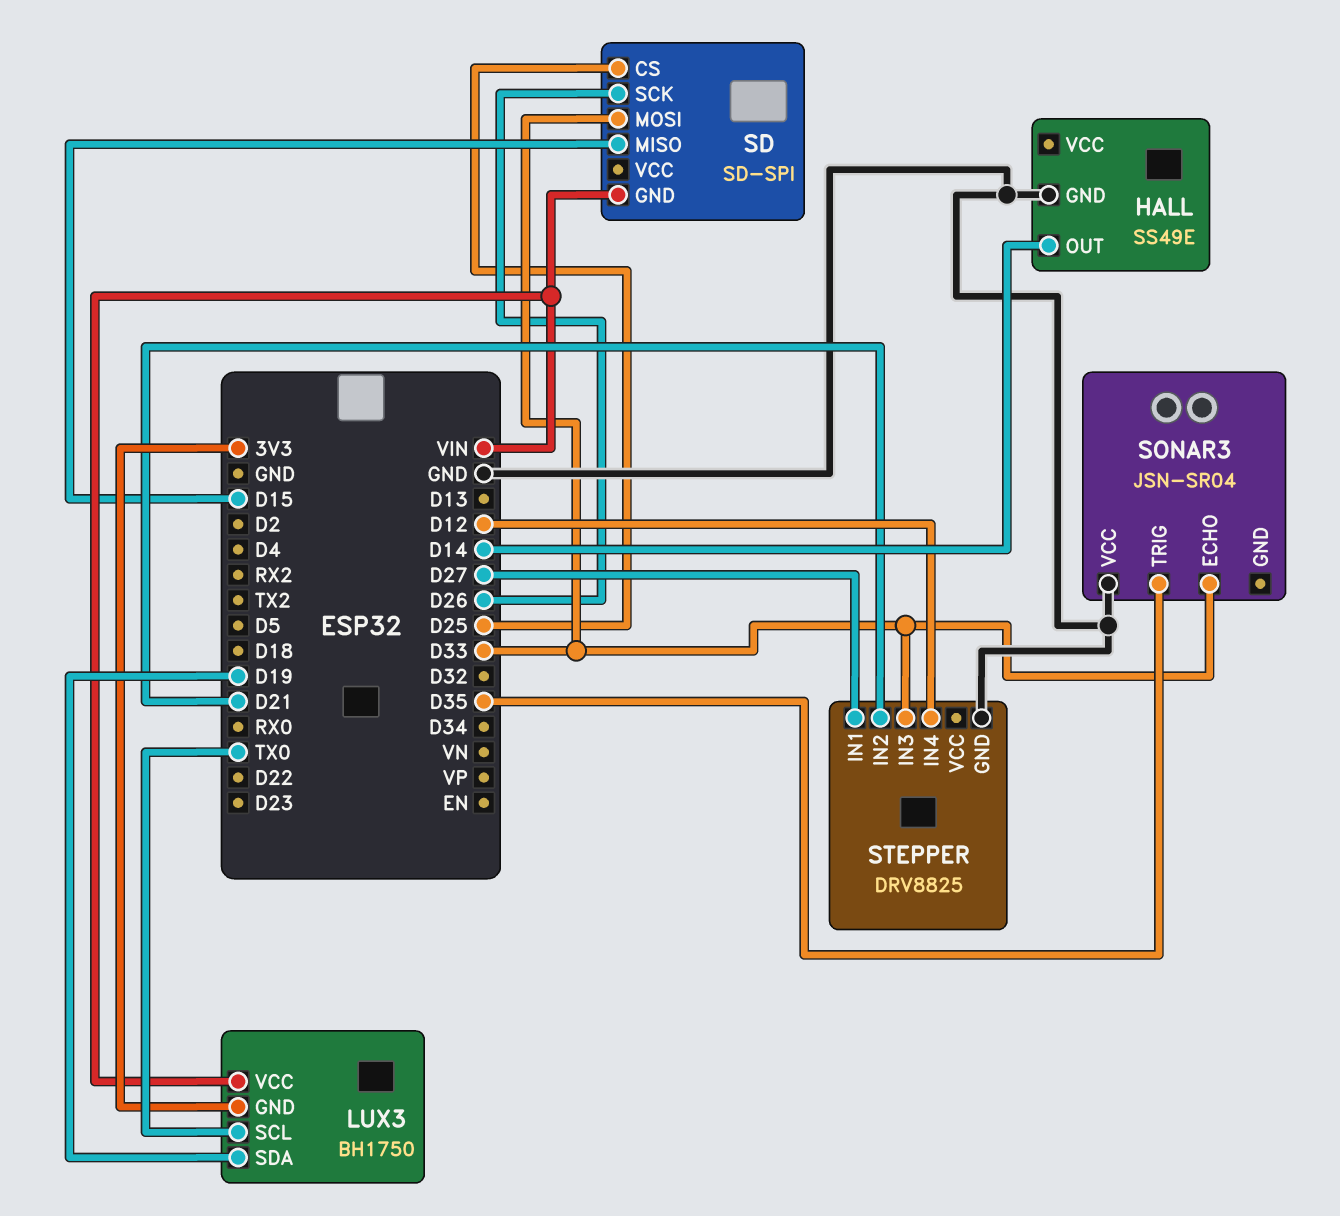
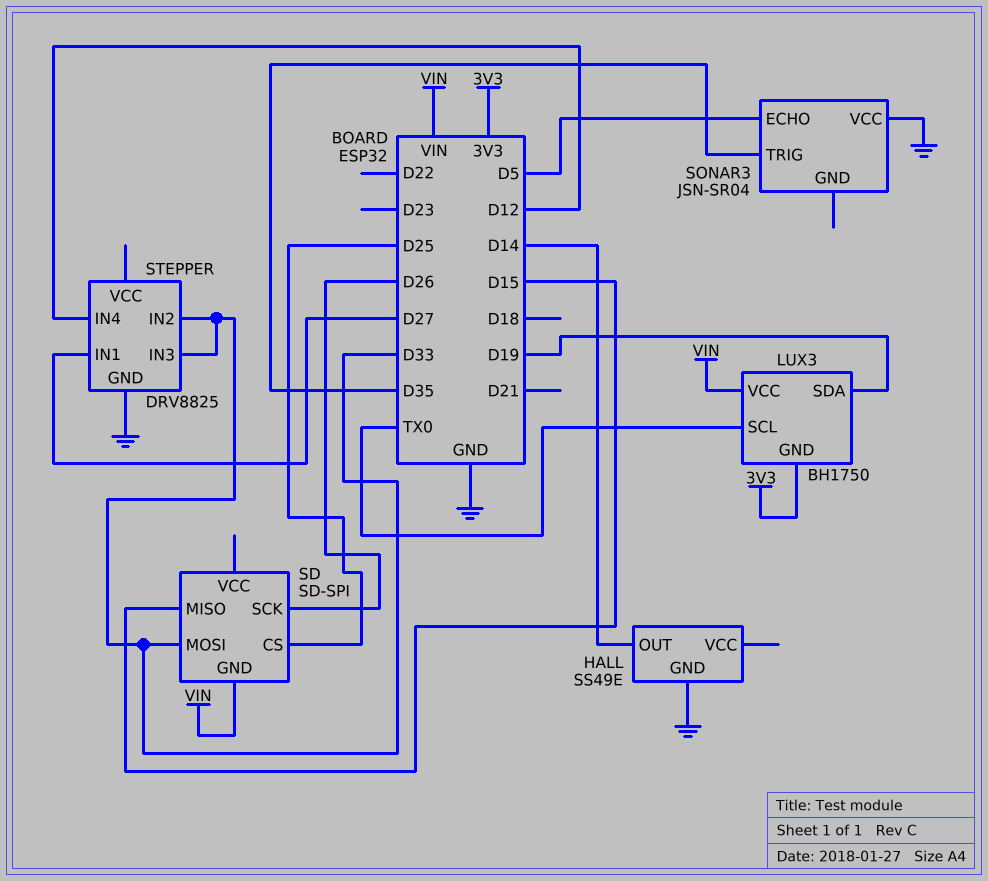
SONAR3 pin ECHO: D33 -> D5
STEPPER pin IN2: D21 -> D33

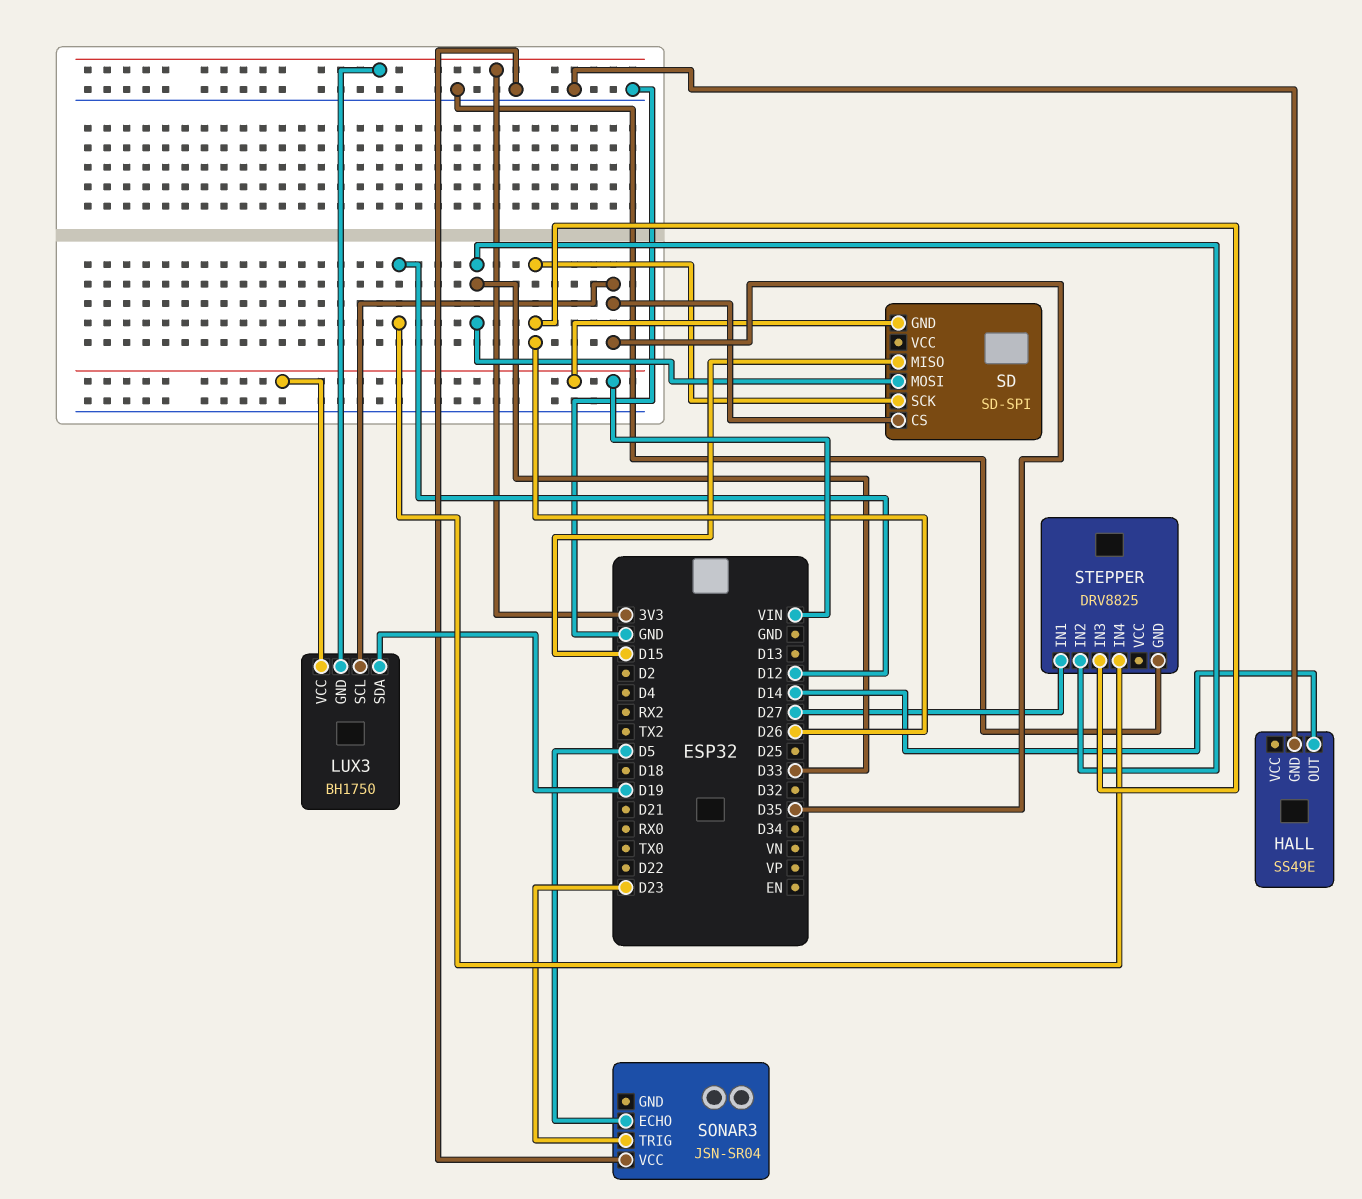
LUX3 pin SCL: TX0 -> D35
SD pin CS: D25 -> D35
SONAR3 pin TRIG: D35 -> D23
STEPPER pin IN3: D33 -> D26

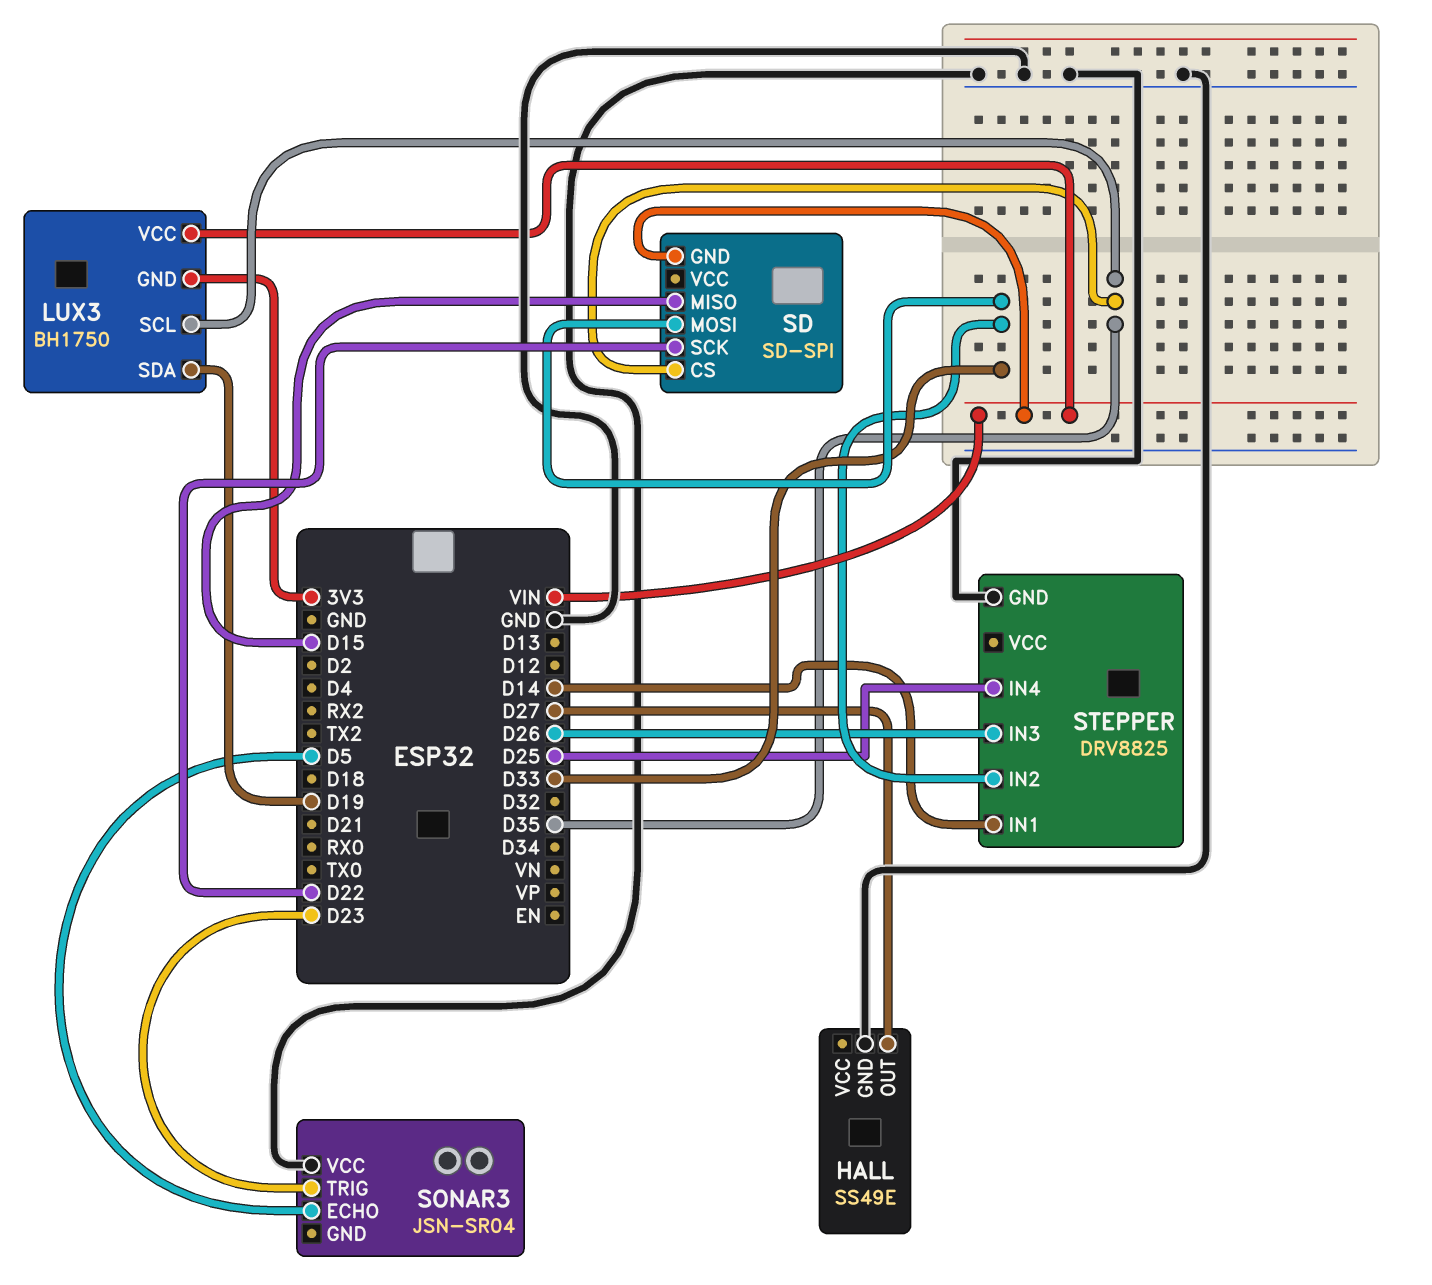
HALL pin OUT: D14 -> D27
SD pin SCK: D26 -> D22
STEPPER pin IN1: D27 -> D14
STEPPER pin IN4: D12 -> D25

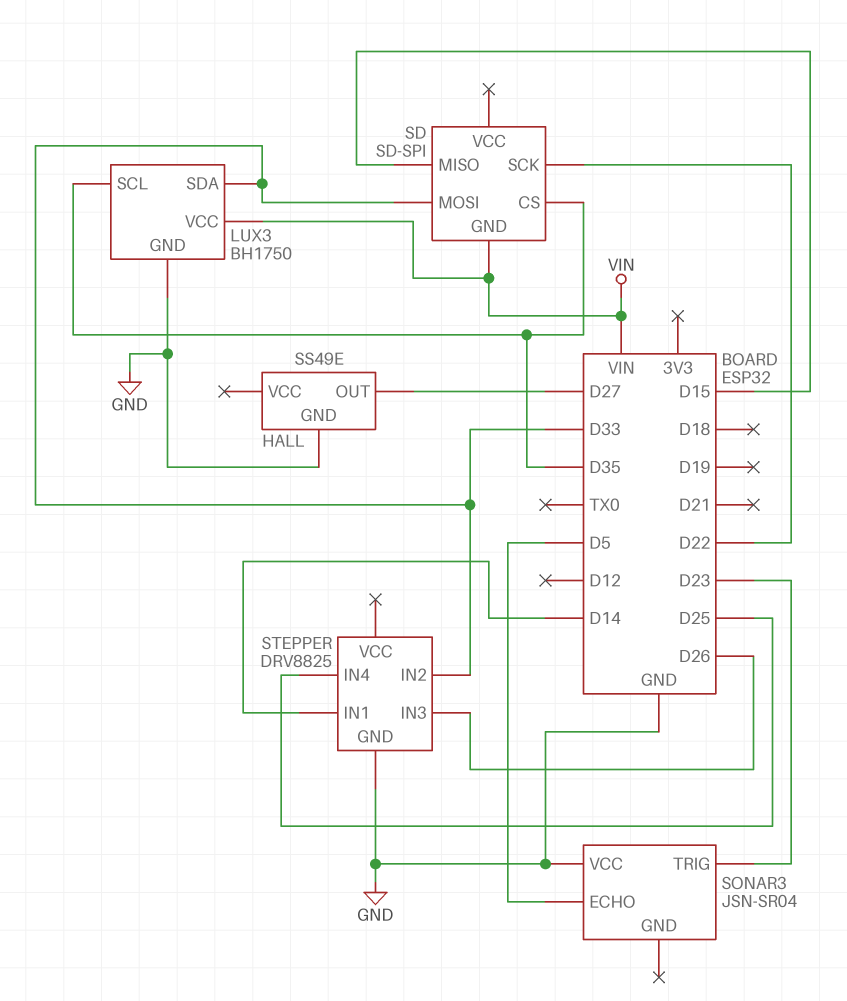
LUX3 pin GND: 3V3 -> GND
LUX3 pin SDA: D19 -> D33

